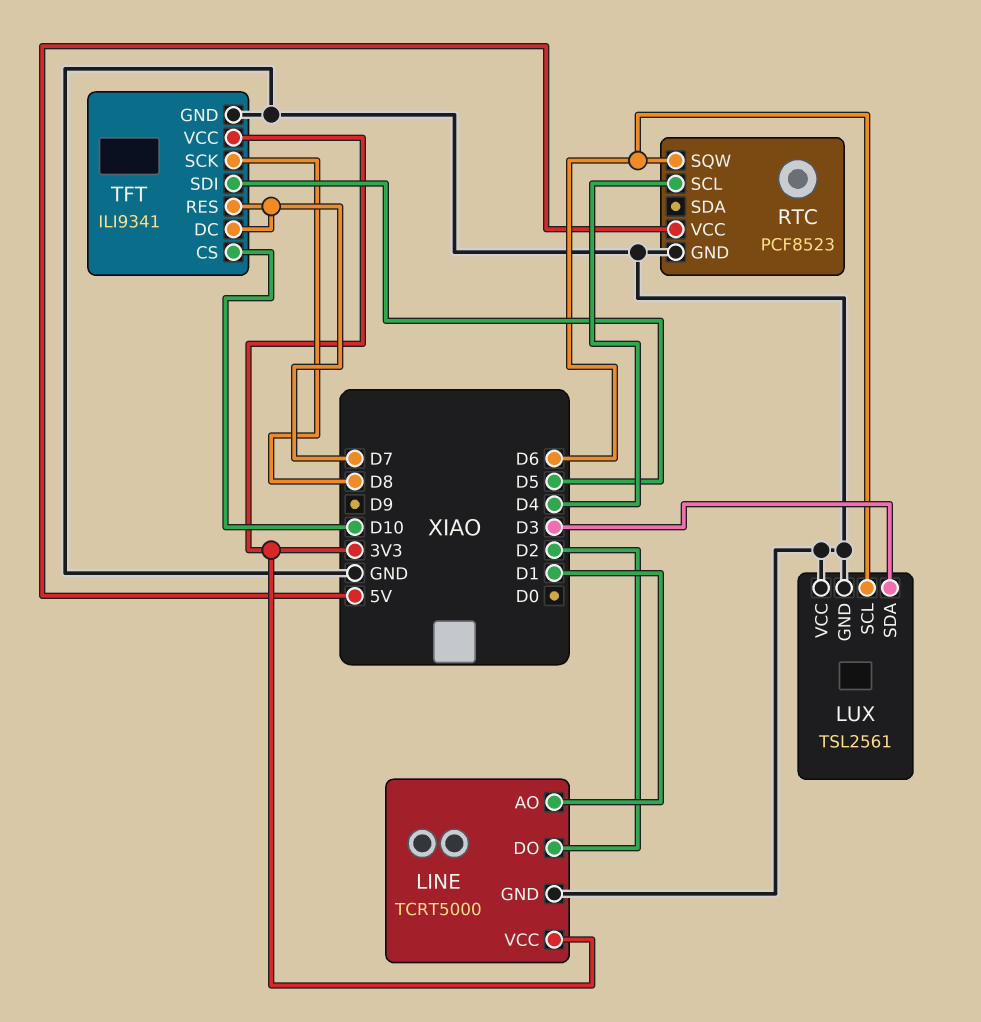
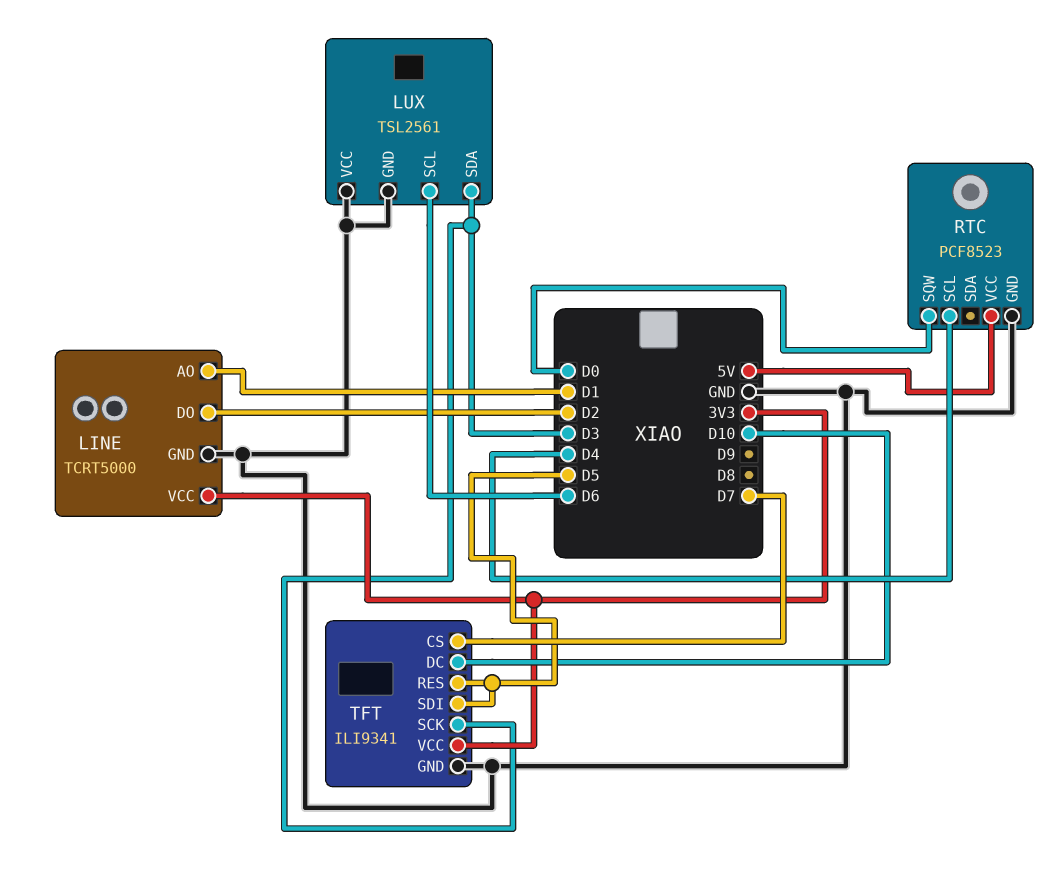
RTC pin SQW: D6 -> D0
TFT pin CS: D10 -> D7
TFT pin DC: D7 -> D10
TFT pin RES: D7 -> D5
TFT pin SCK: D8 -> D3

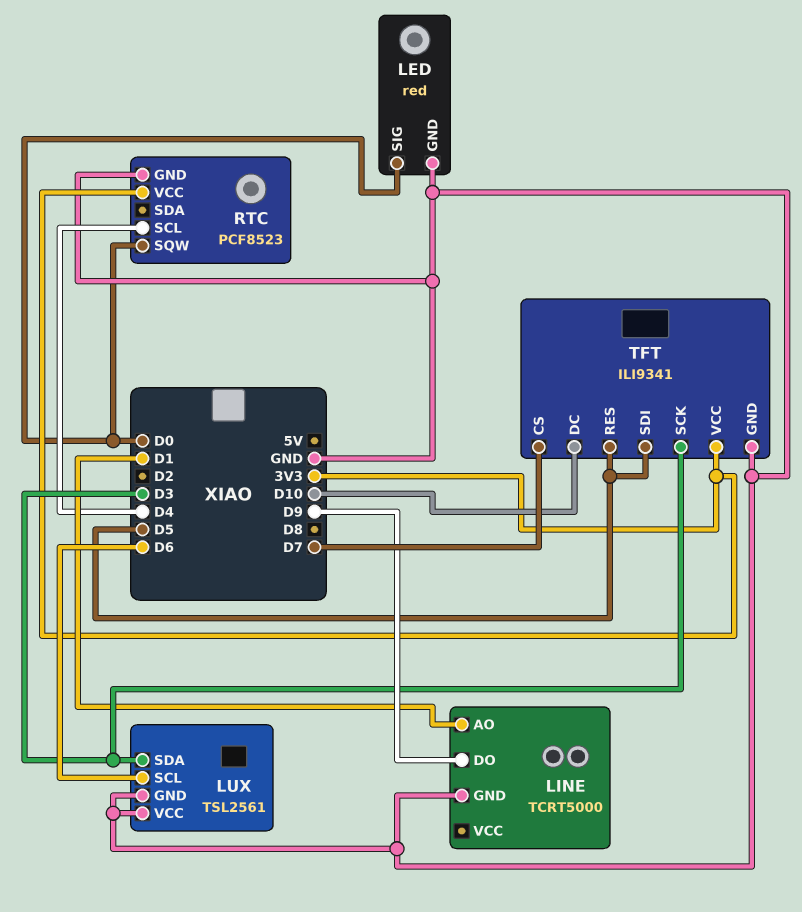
LED: none -> red
LED pin GND: none -> GND
LED pin SIG: none -> D0
LINE pin DO: D2 -> D9
LINE pin VCC: 3V3 -> none
RTC pin VCC: 5V -> 3V3

